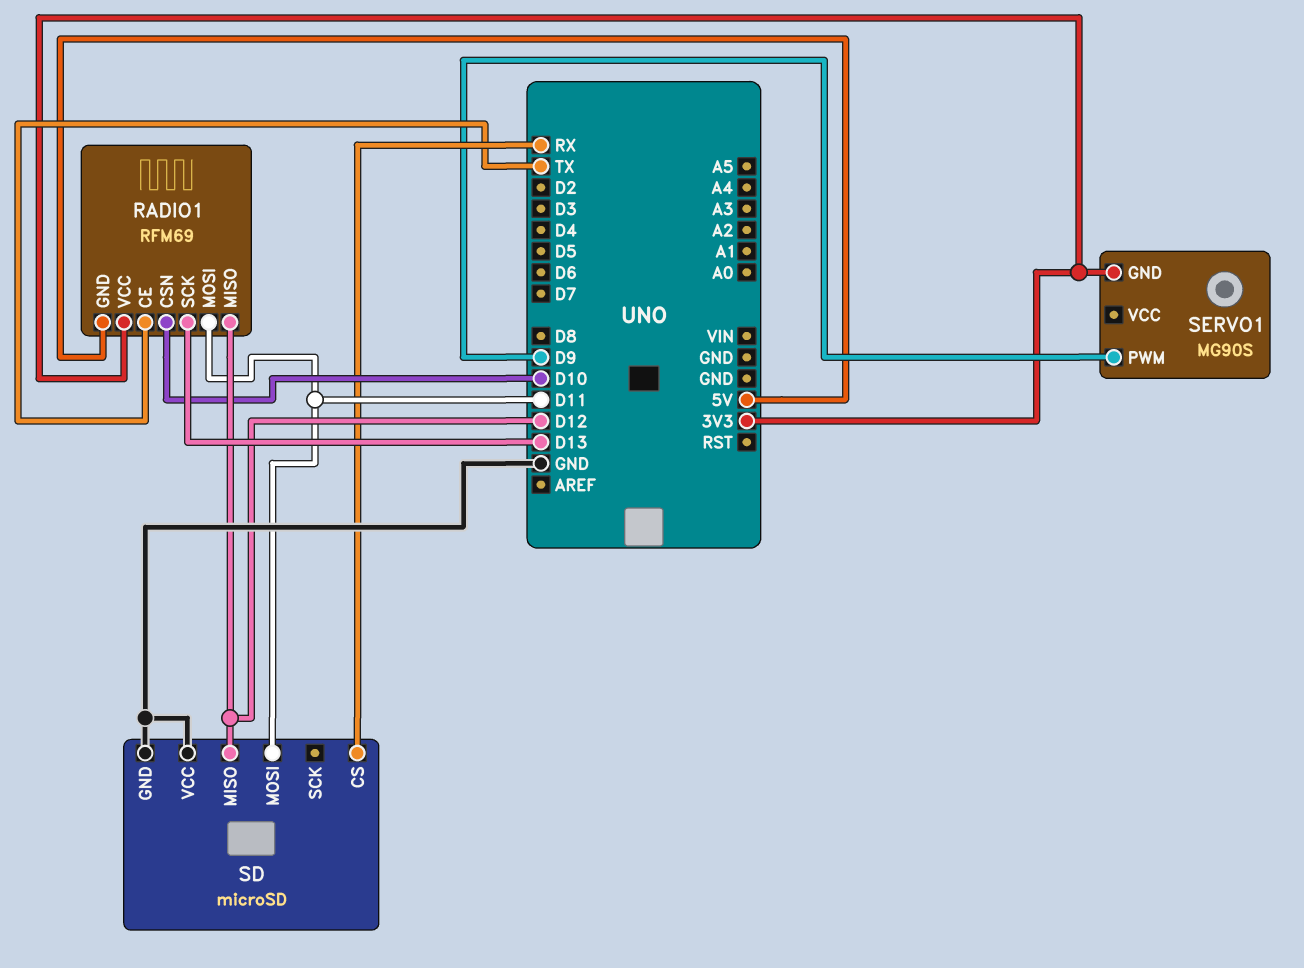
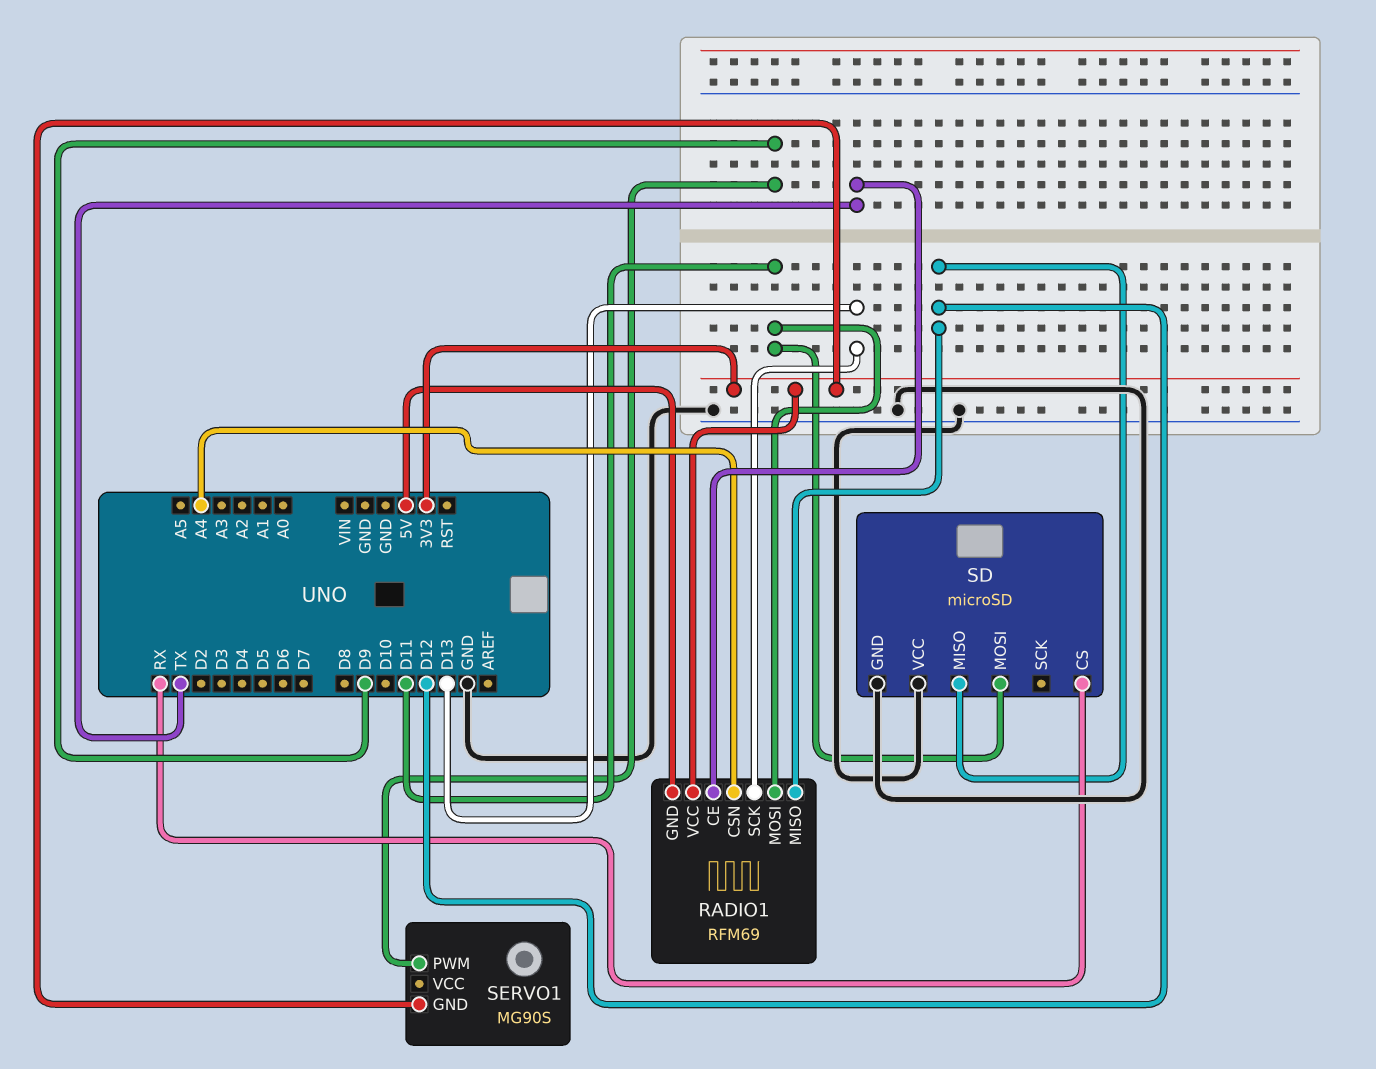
RADIO1 pin CSN: D10 -> A4

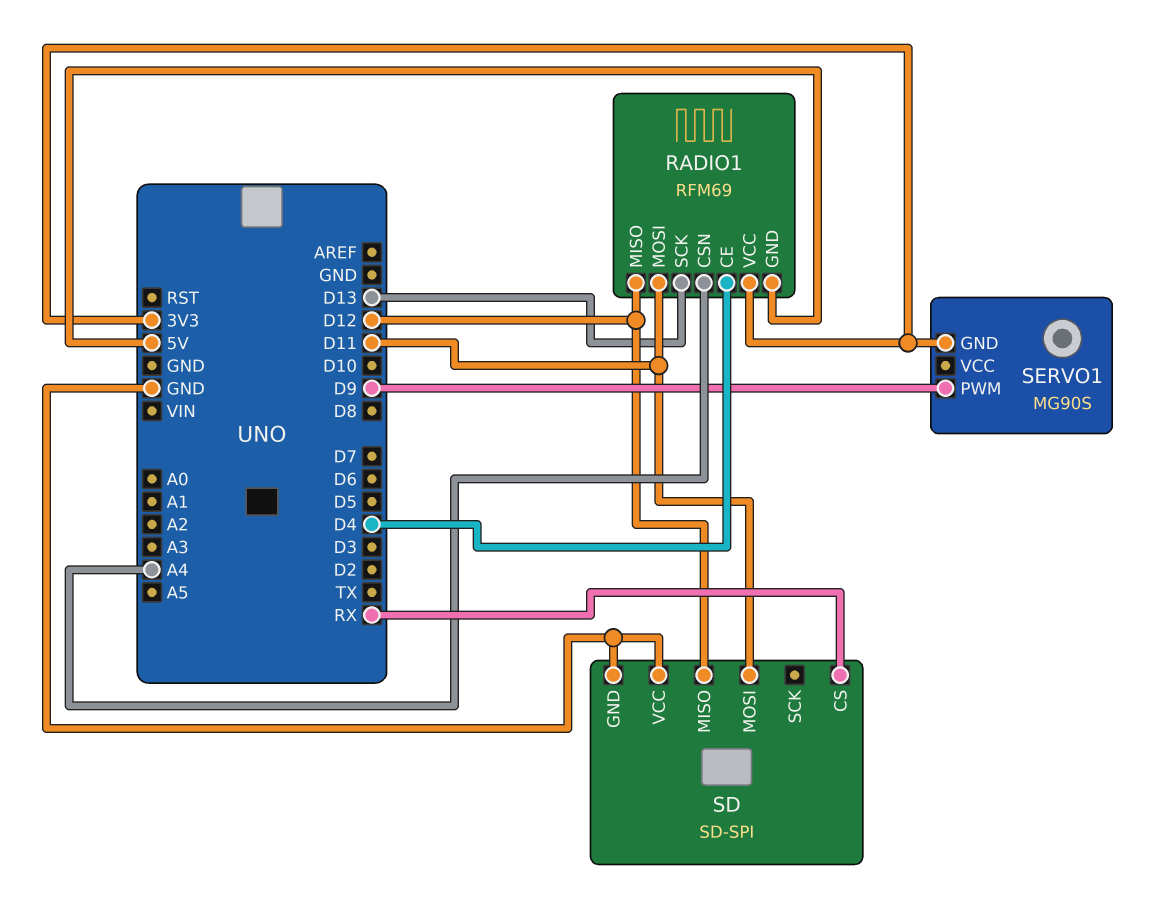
RADIO1 pin CE: TX -> D4
SD: microSD -> SD-SPI

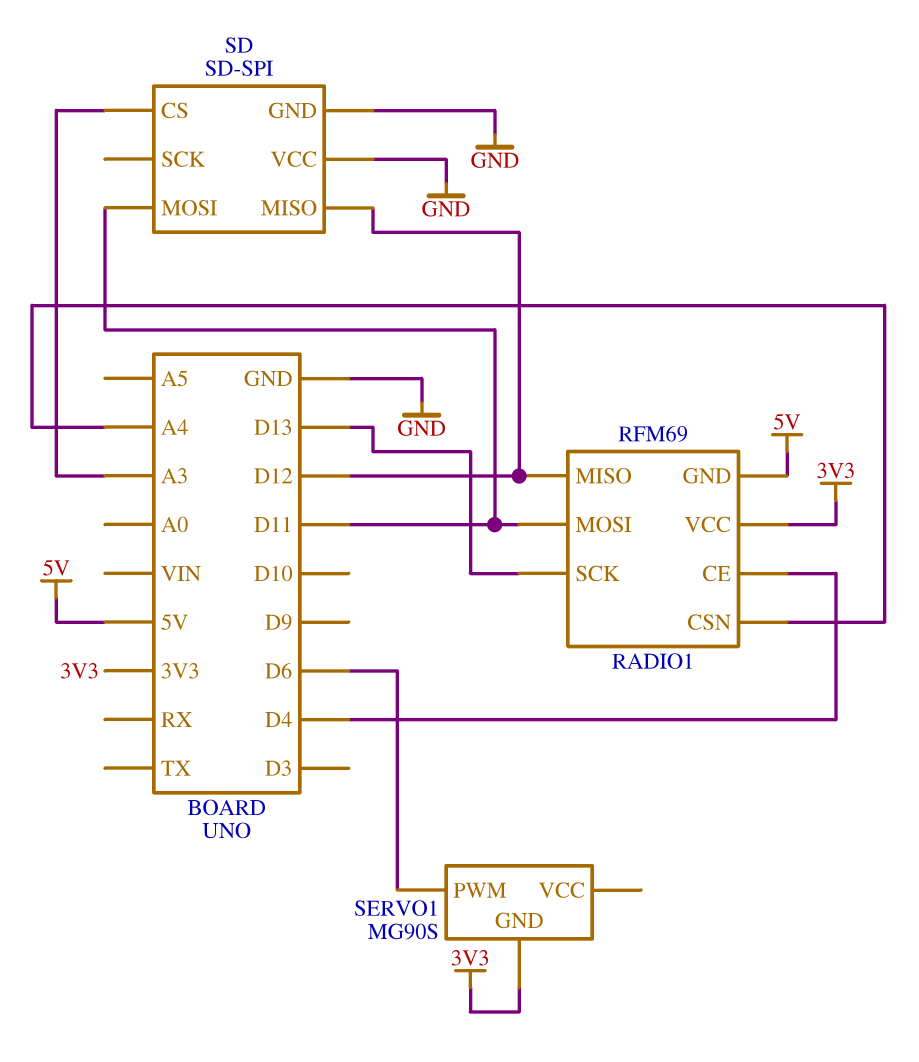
SD pin CS: RX -> A3
SERVO1 pin PWM: D9 -> D6

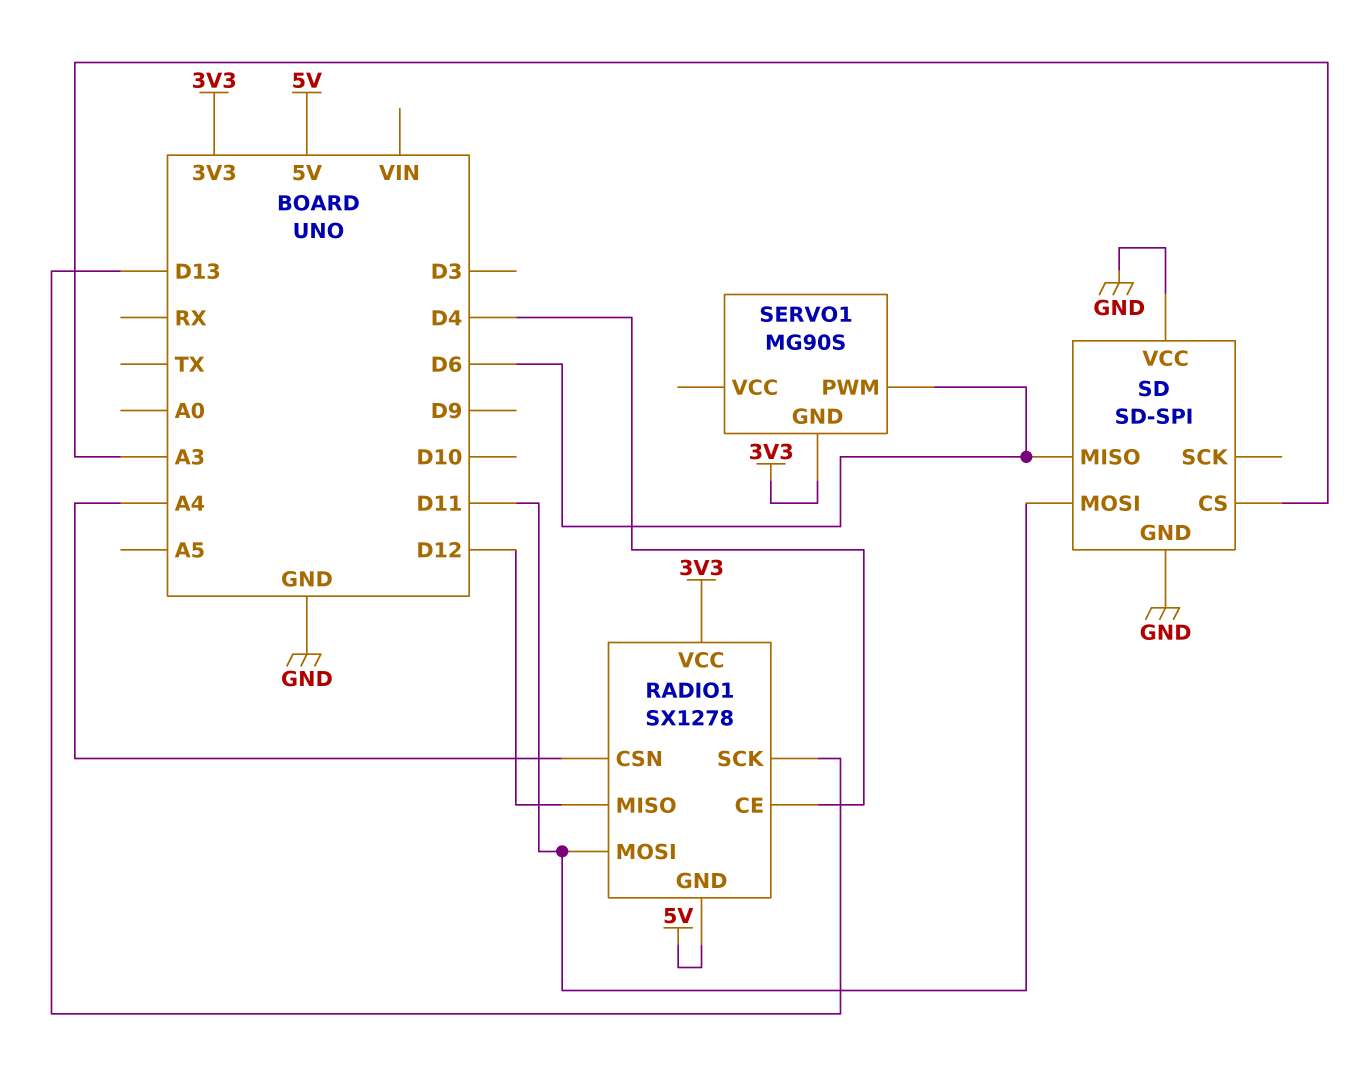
RADIO1: RFM69 -> SX1278
SD pin MISO: D12 -> D6

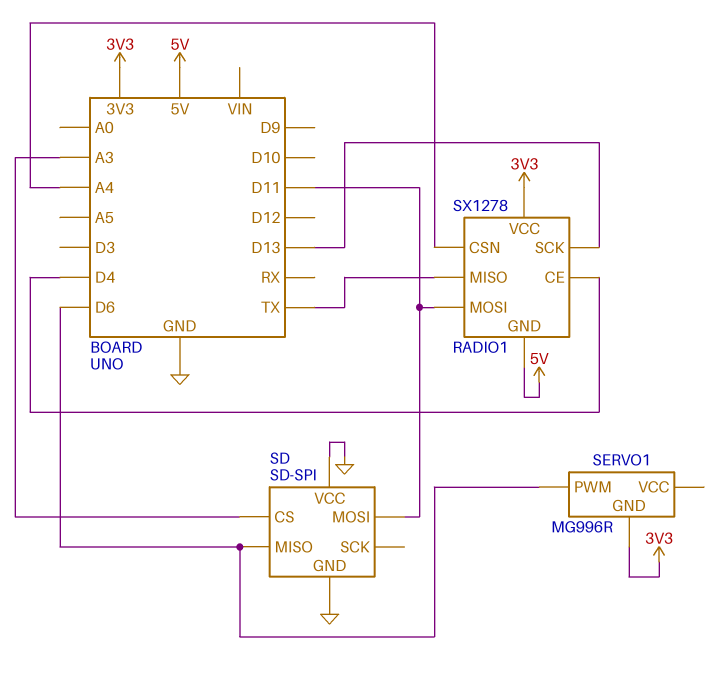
RADIO1 pin MISO: D12 -> TX
SERVO1: MG90S -> MG996R

